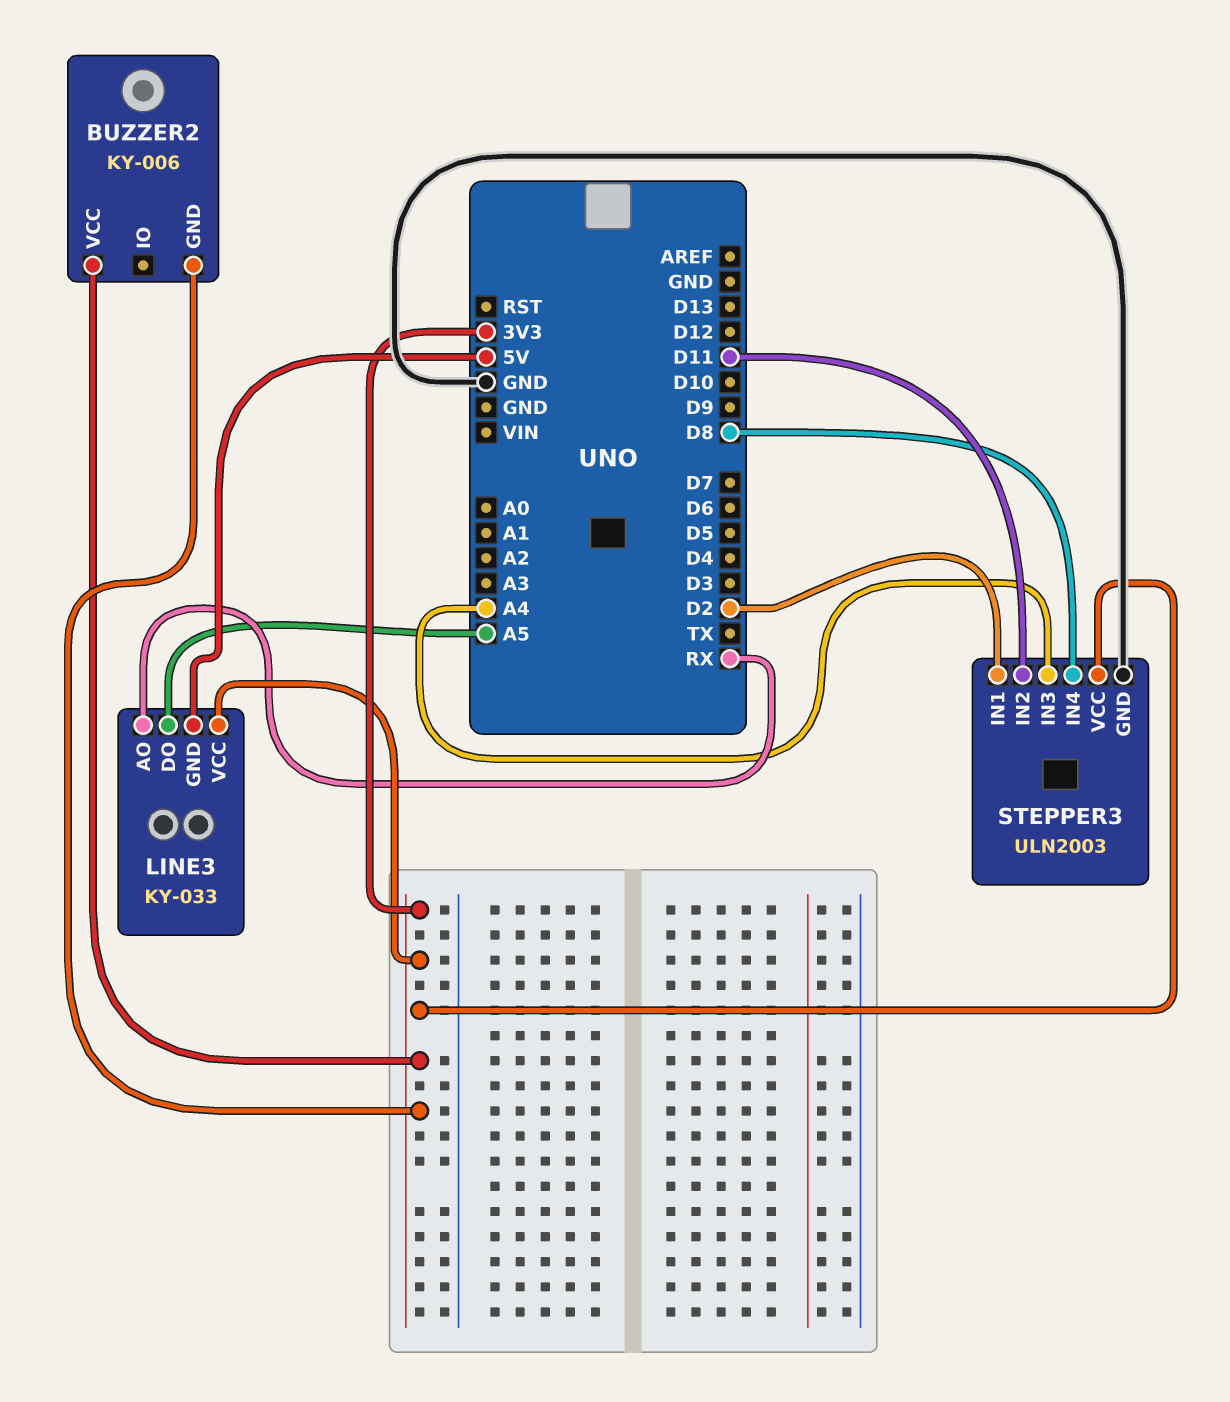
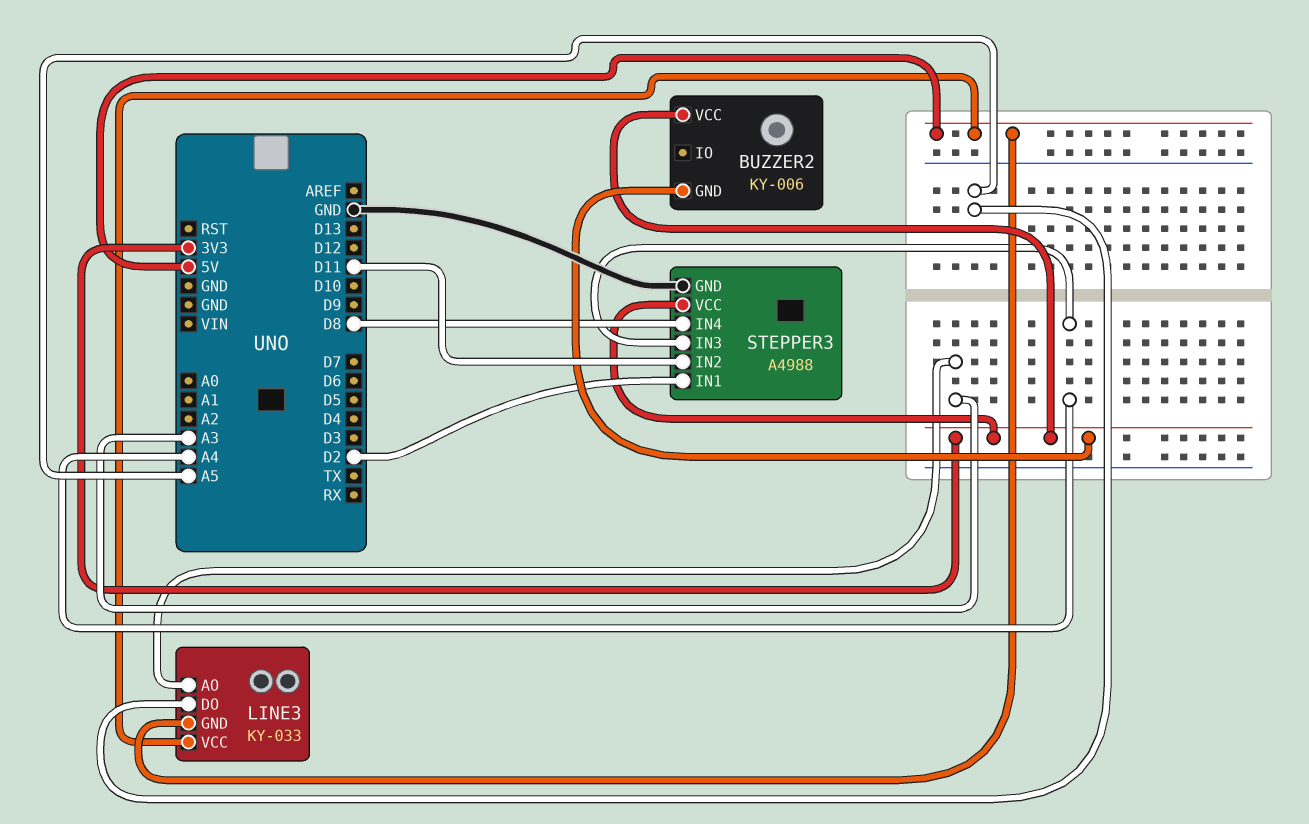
LINE3 pin AO: RX -> A3
LINE3 pin VCC: 3V3 -> 5V
STEPPER3: ULN2003 -> A4988

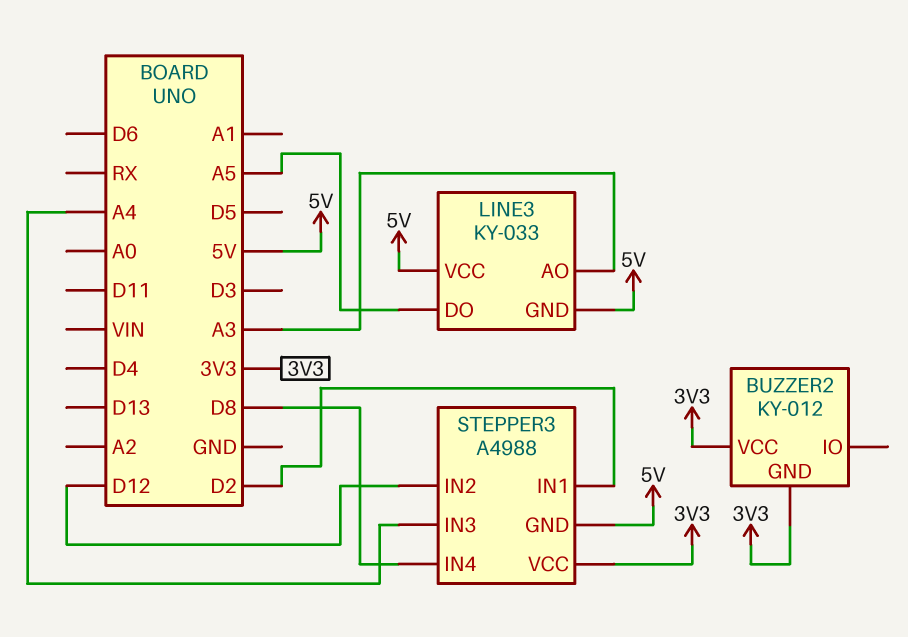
BUZZER2: KY-006 -> KY-012
STEPPER3 pin GND: GND -> 5V
STEPPER3 pin IN2: D11 -> D12

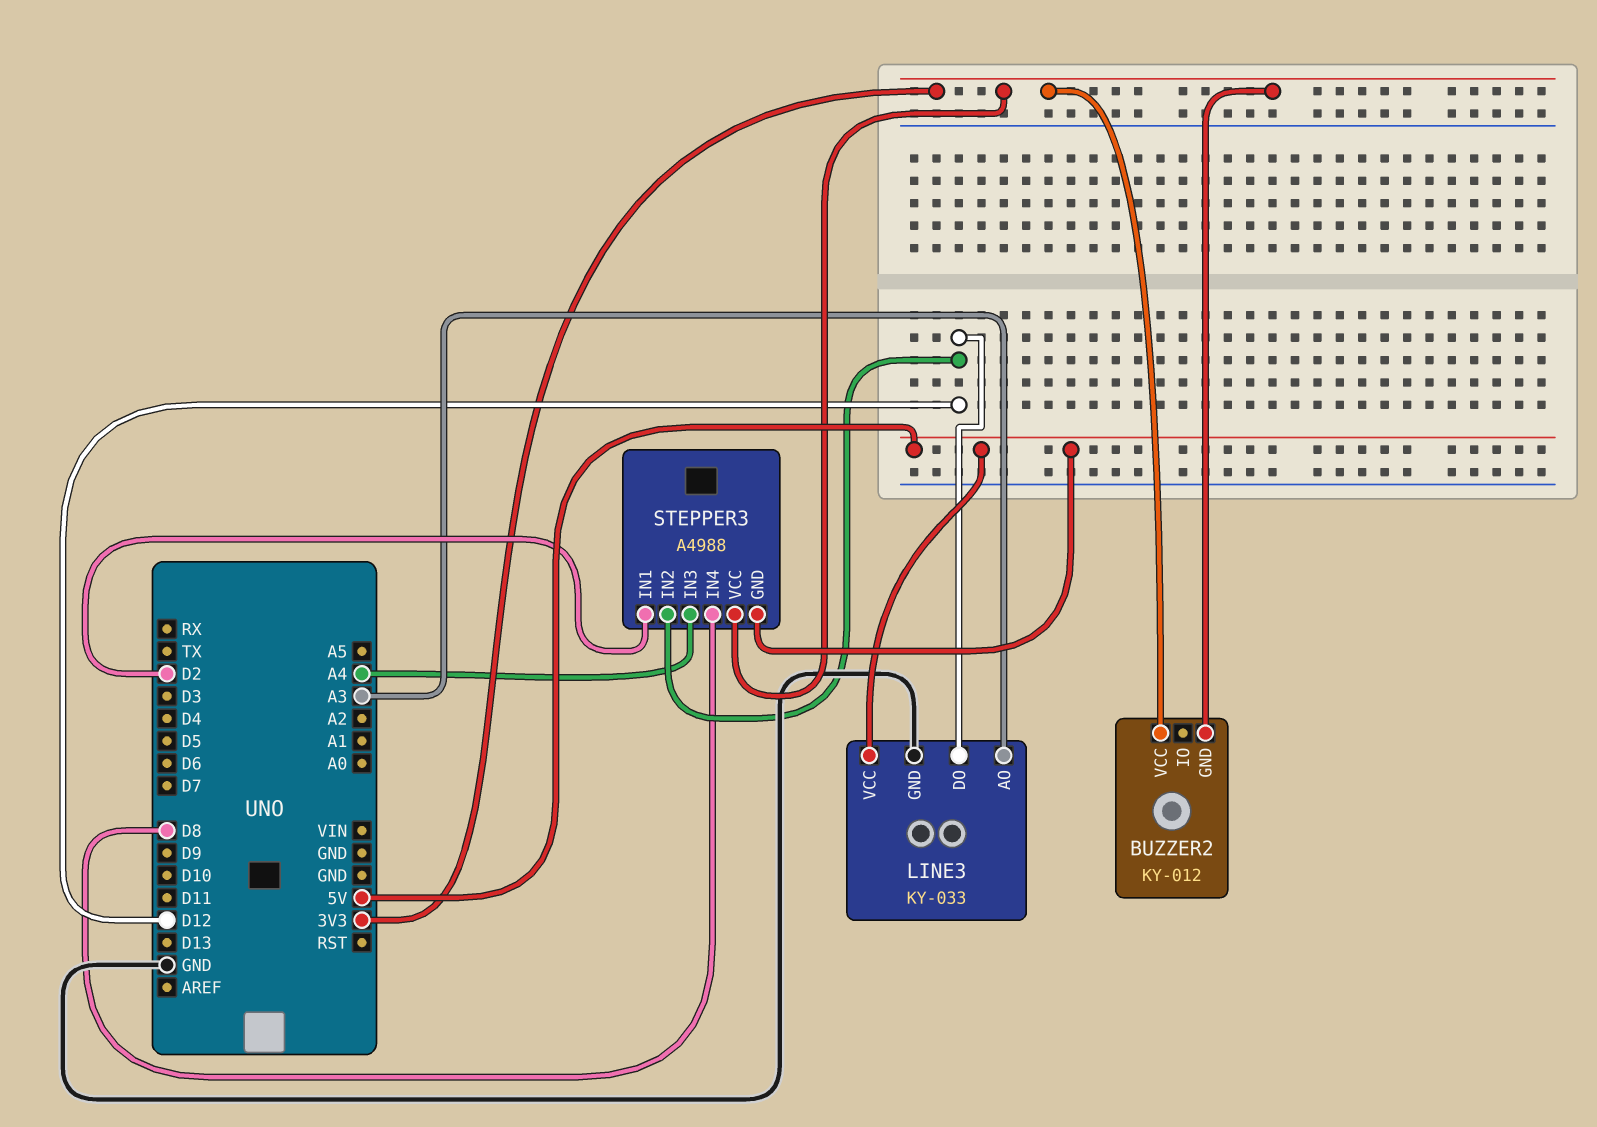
LINE3 pin DO: A5 -> D12
LINE3 pin GND: 5V -> GND

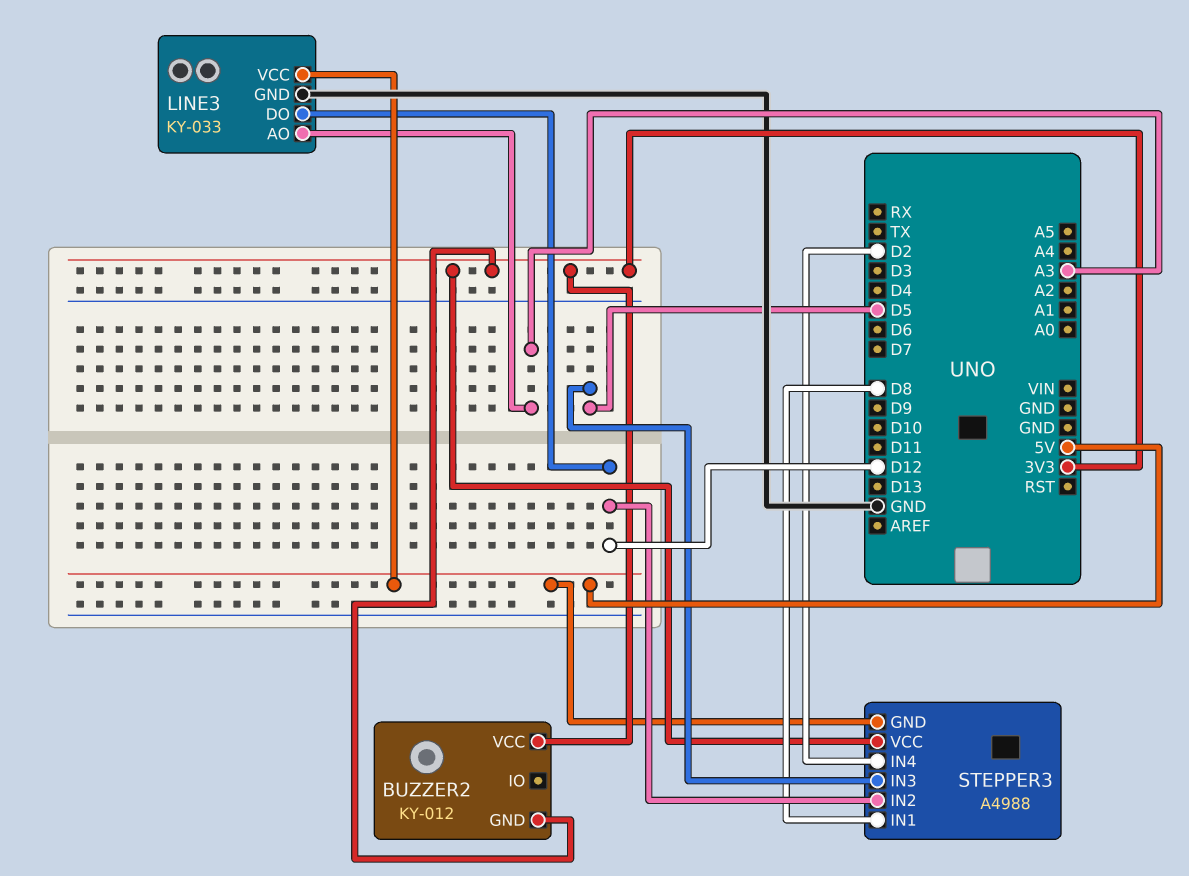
STEPPER3 pin IN1: D2 -> D8
STEPPER3 pin IN3: A4 -> D5
STEPPER3 pin IN4: D8 -> D2

